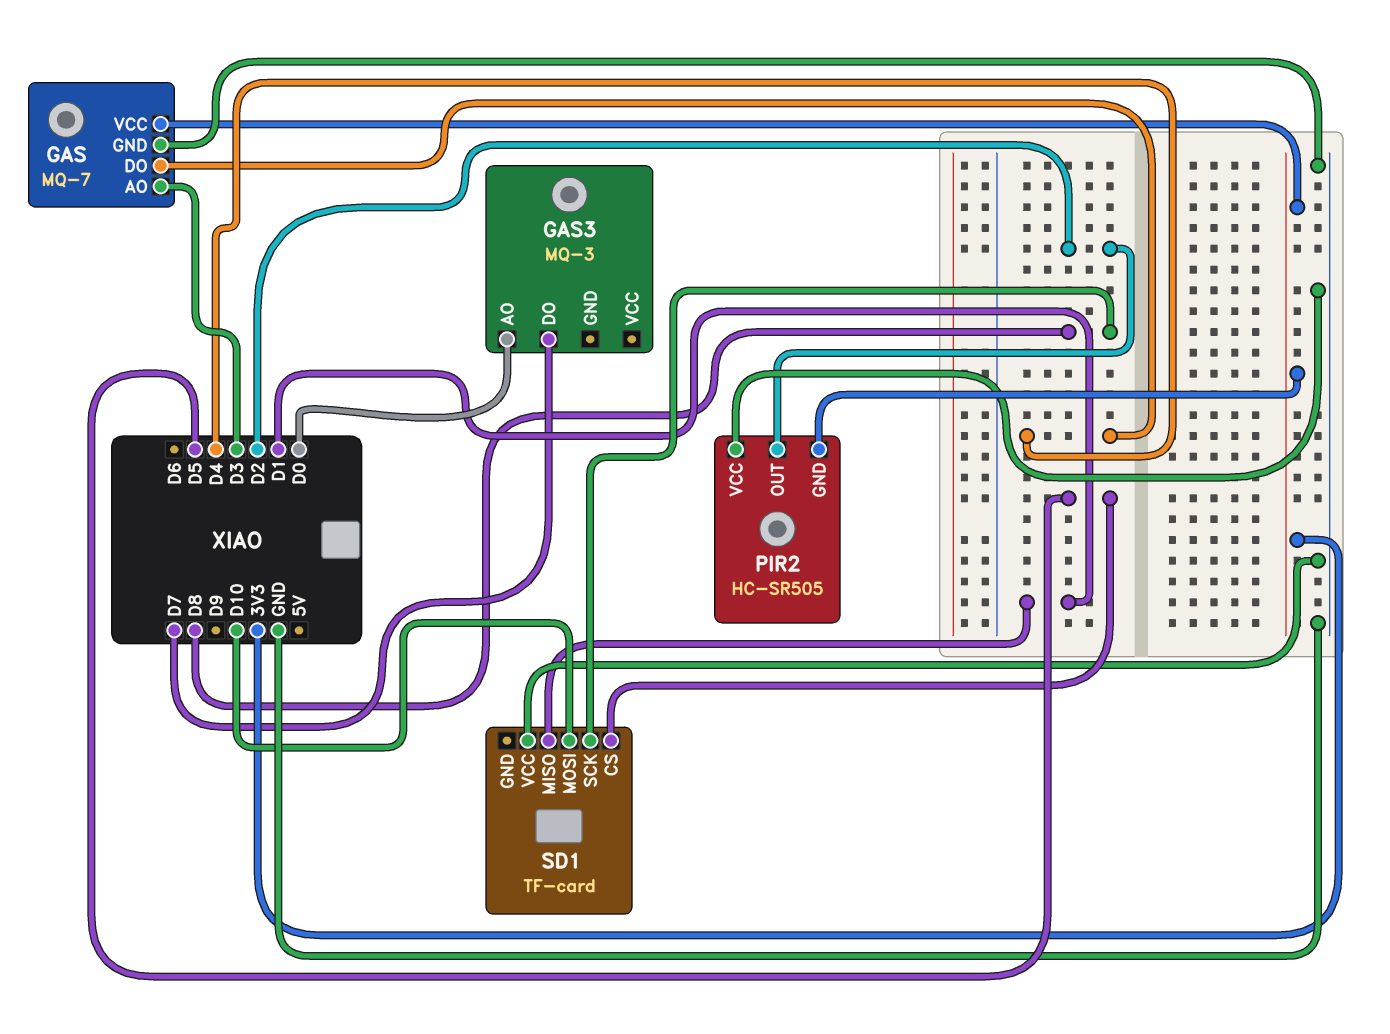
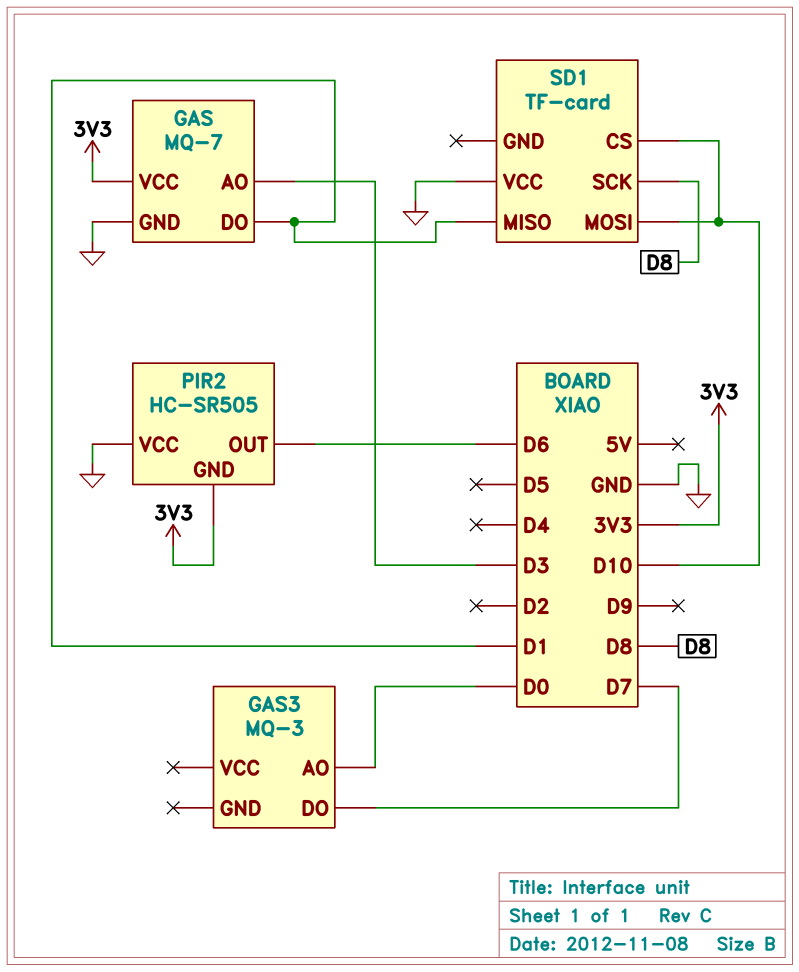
GAS pin DO: D4 -> D1
PIR2 pin OUT: D2 -> D6
SD1 pin CS: D5 -> D10

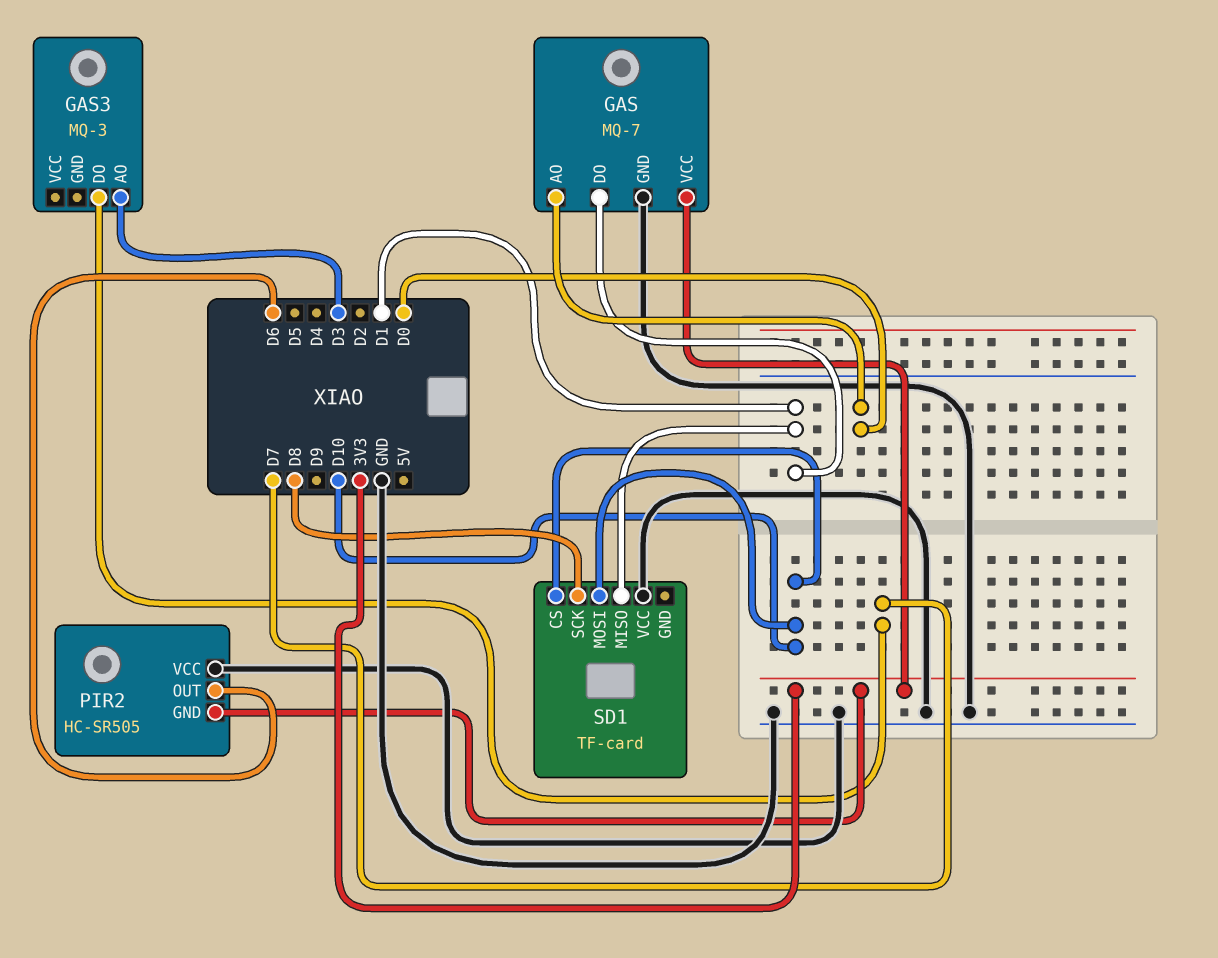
GAS pin AO: D3 -> D0
GAS3 pin AO: D0 -> D3

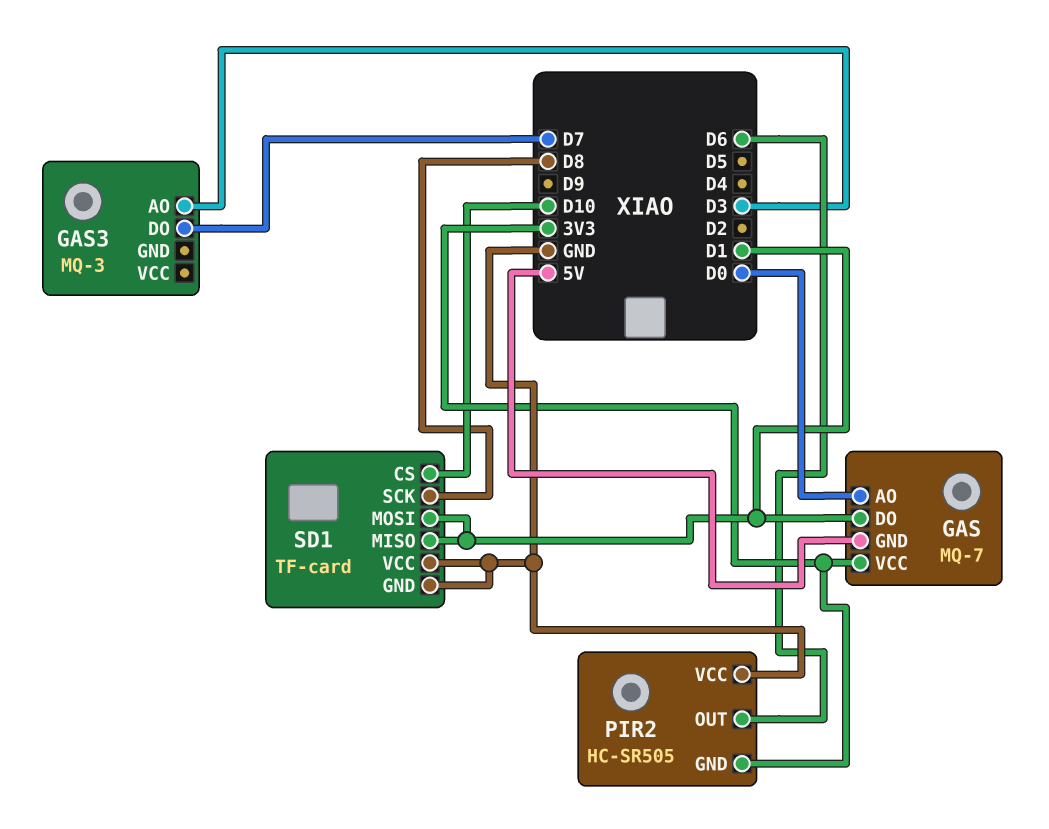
GAS pin GND: GND -> 5V
SD1 pin GND: none -> GND
SD1 pin MOSI: D10 -> D1

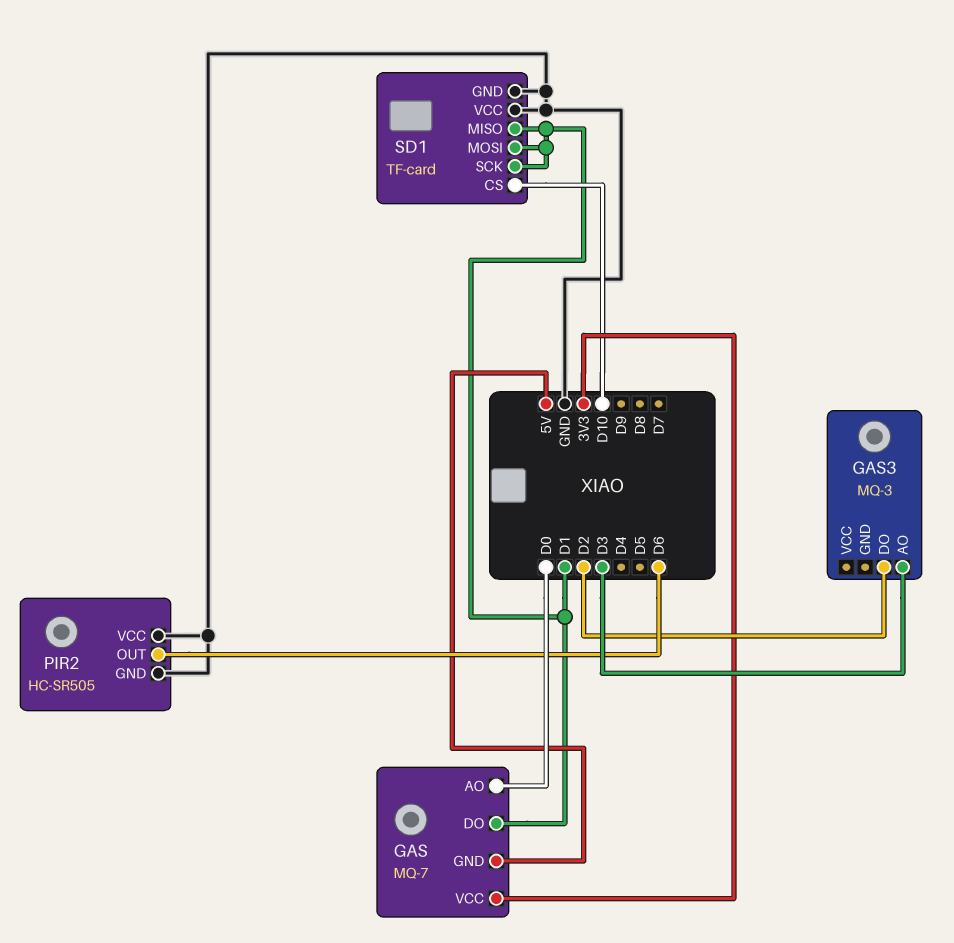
GAS3 pin DO: D7 -> D2
PIR2 pin GND: 3V3 -> GND
SD1 pin SCK: D8 -> D1

